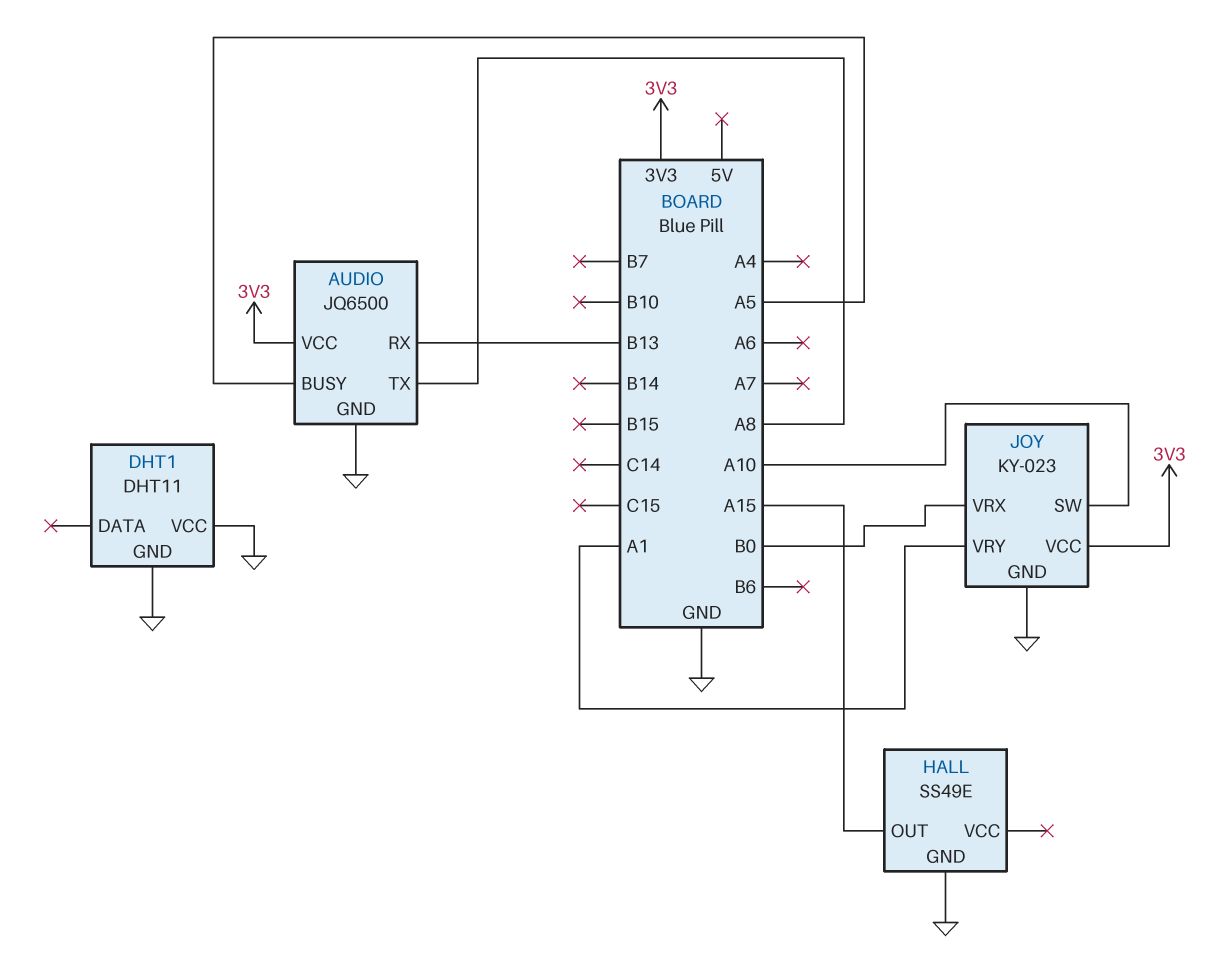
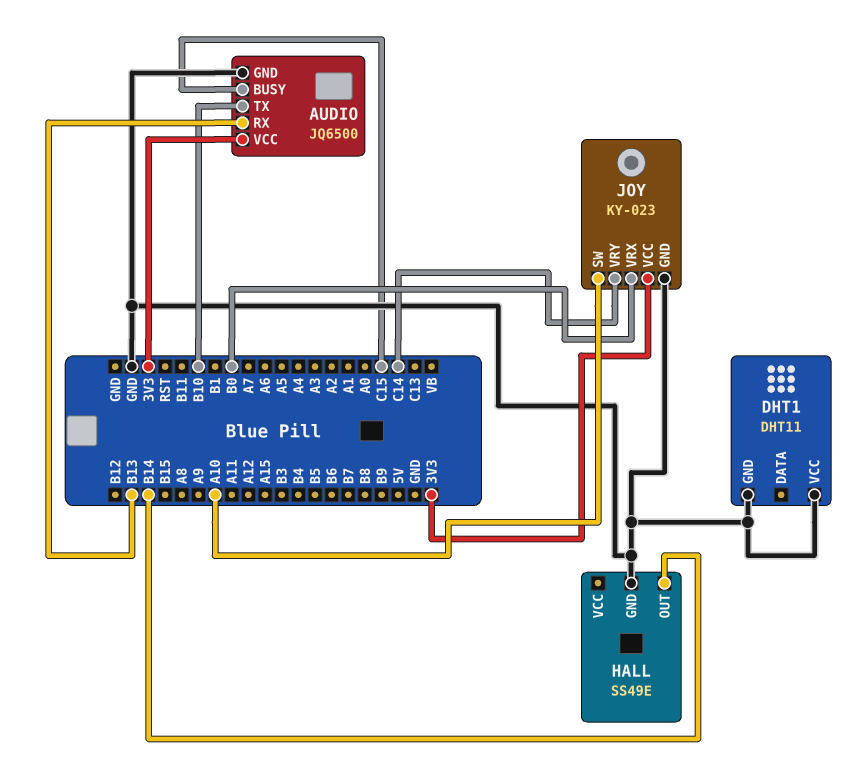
AUDIO pin BUSY: A5 -> C15
AUDIO pin TX: A8 -> B10
HALL pin OUT: A15 -> B14
JOY pin VRY: A1 -> C14

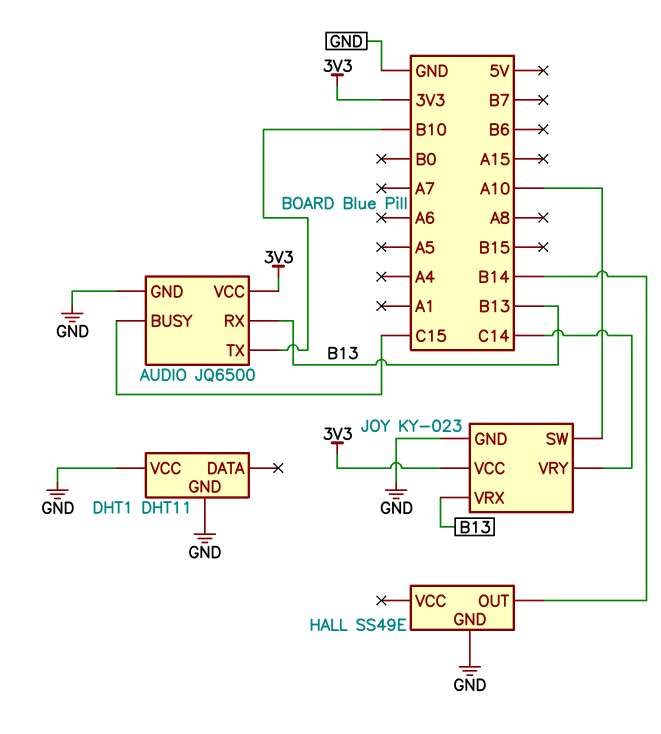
JOY pin VRX: B0 -> B13

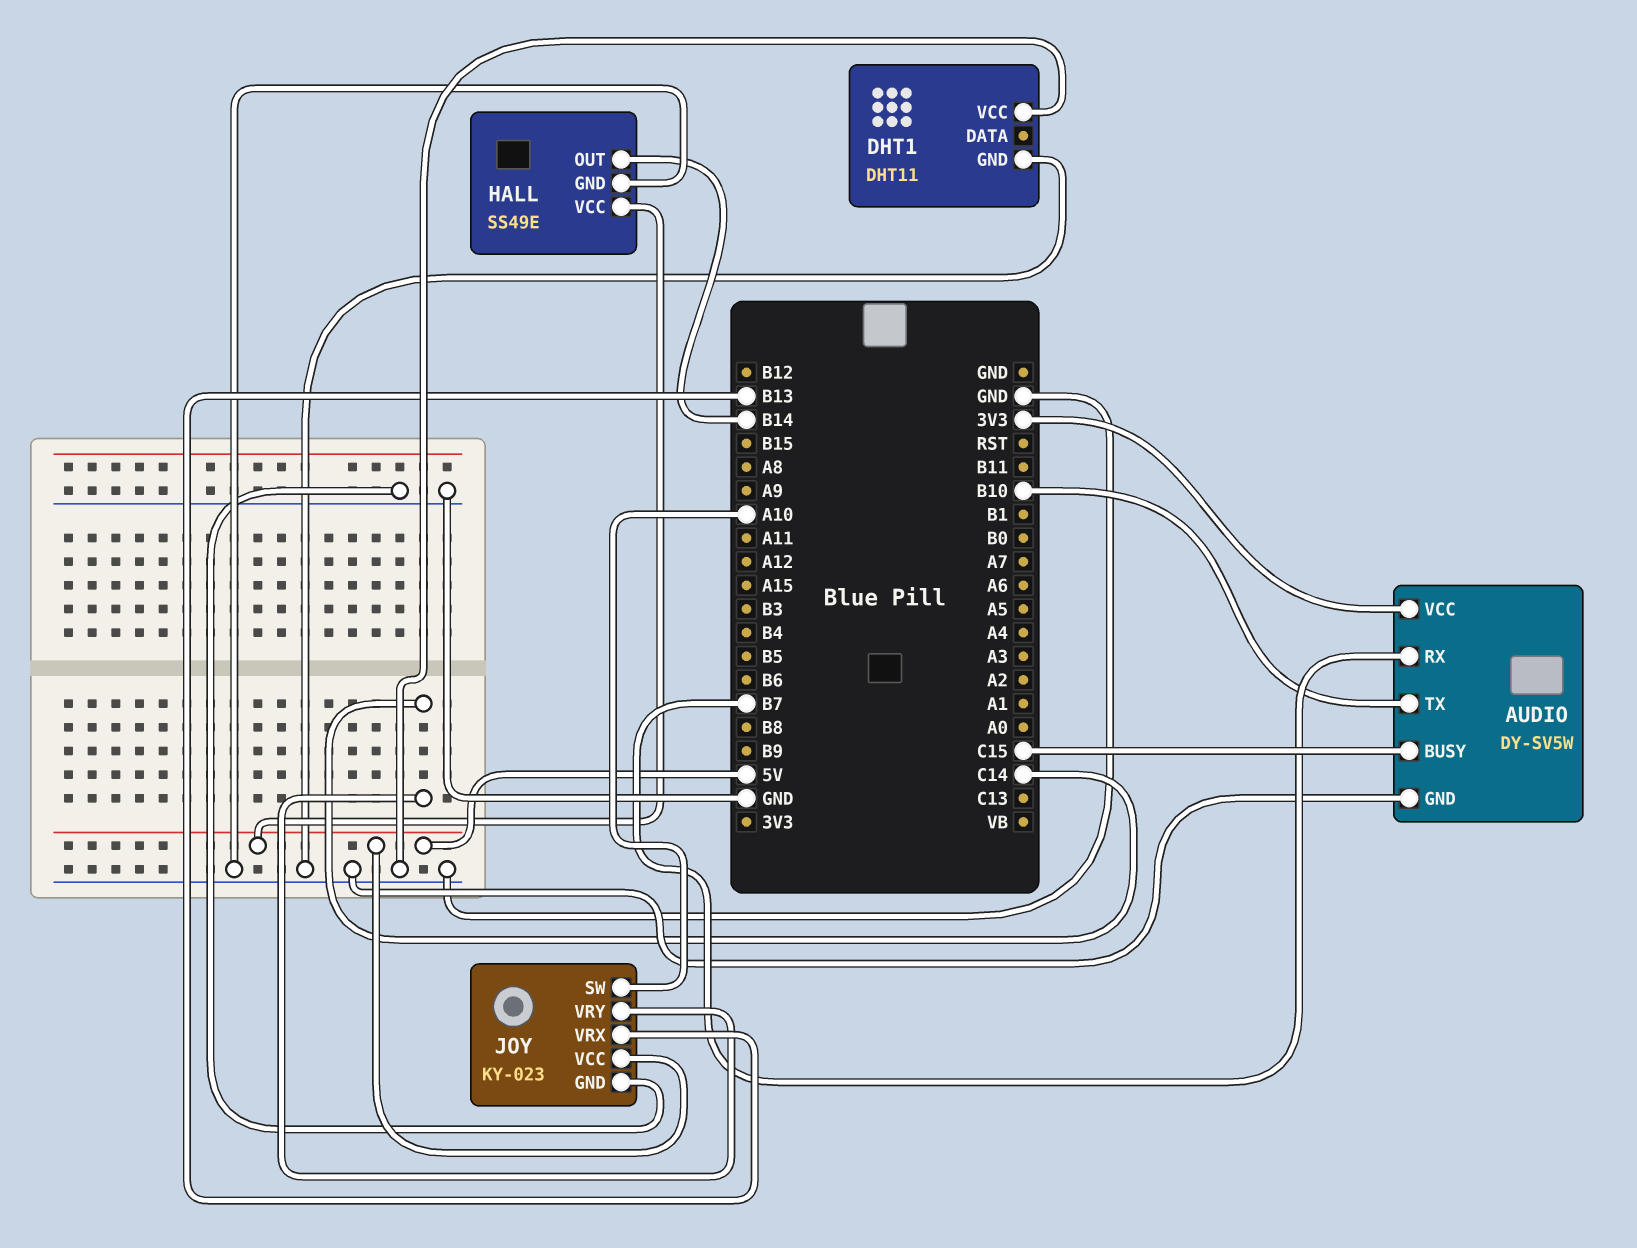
AUDIO: JQ6500 -> DY-SV5W
AUDIO pin RX: B13 -> B7
HALL pin VCC: none -> 5V
JOY pin VCC: 3V3 -> 5V

